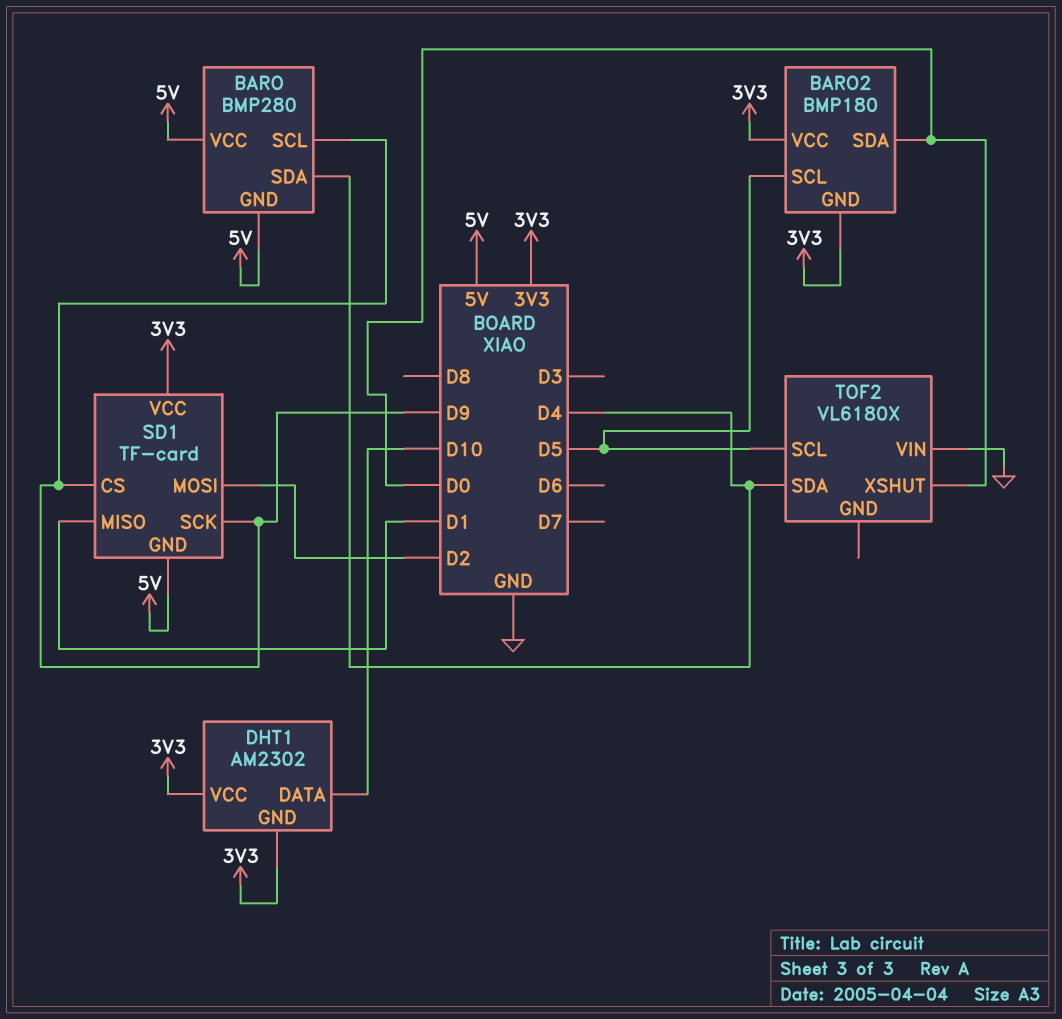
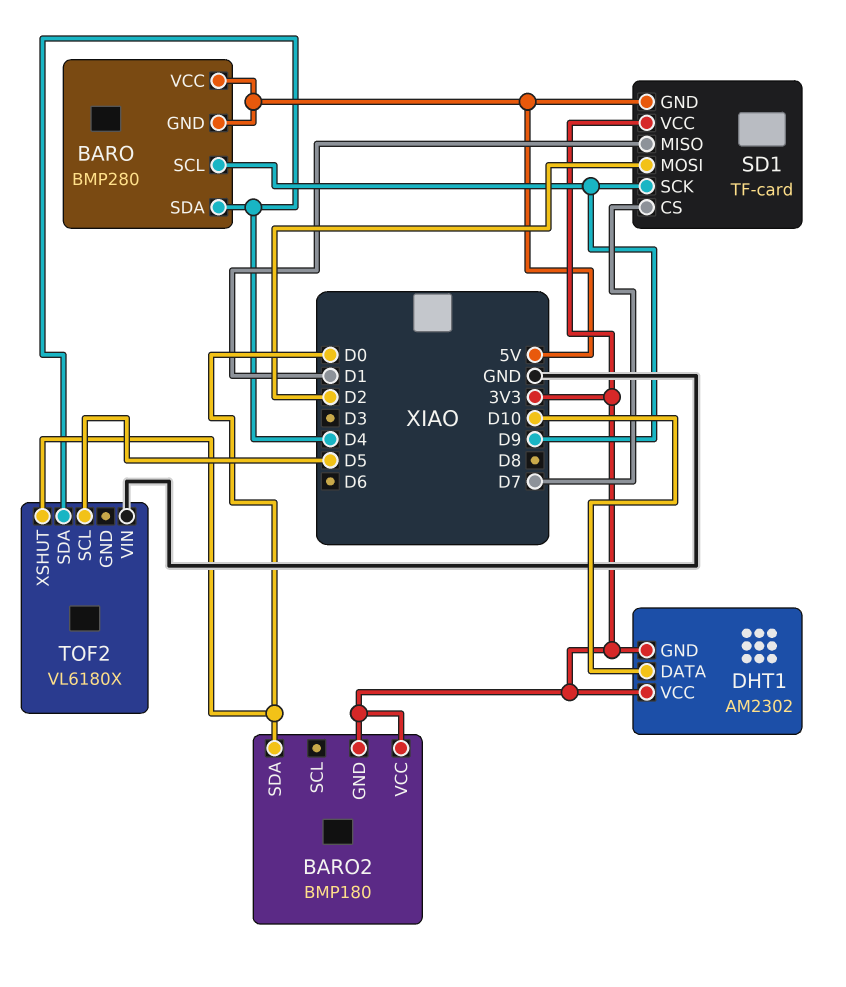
BARO2 pin SCL: D5 -> none
SD1 pin CS: D9 -> D7

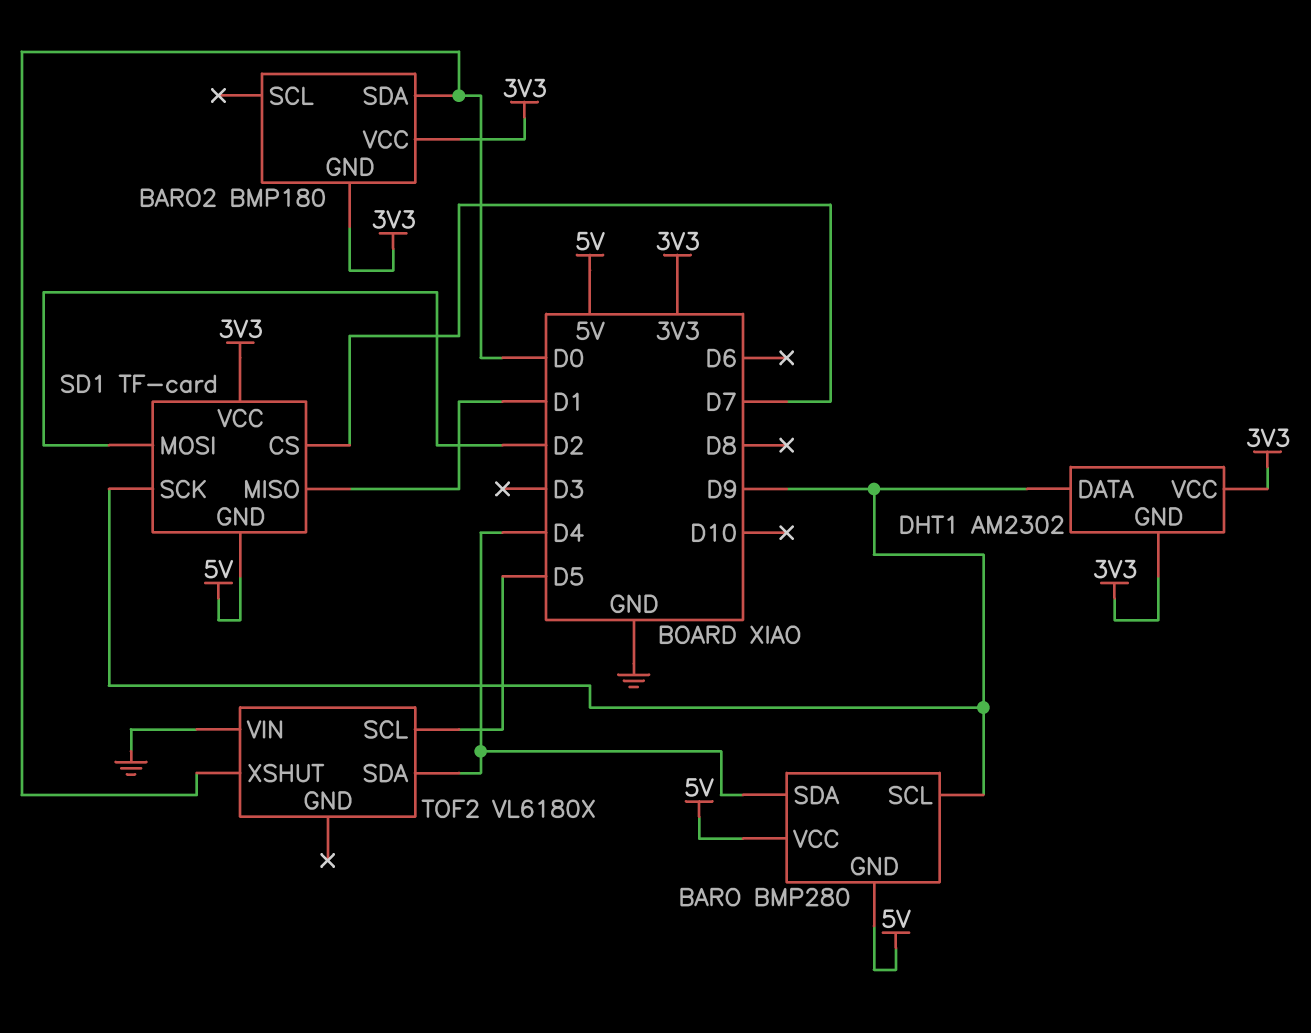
DHT1 pin DATA: D10 -> D9

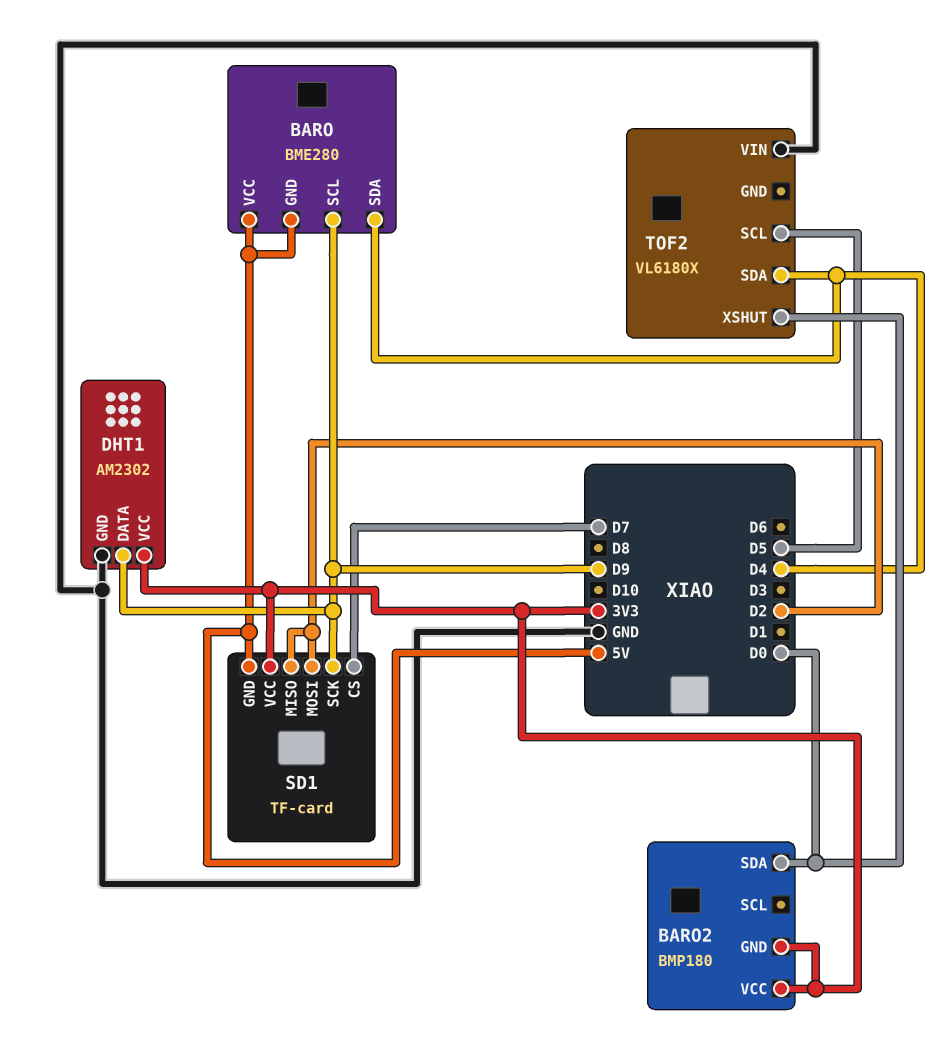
BARO: BMP280 -> BME280
DHT1 pin GND: 3V3 -> GND
SD1 pin MISO: D1 -> D2

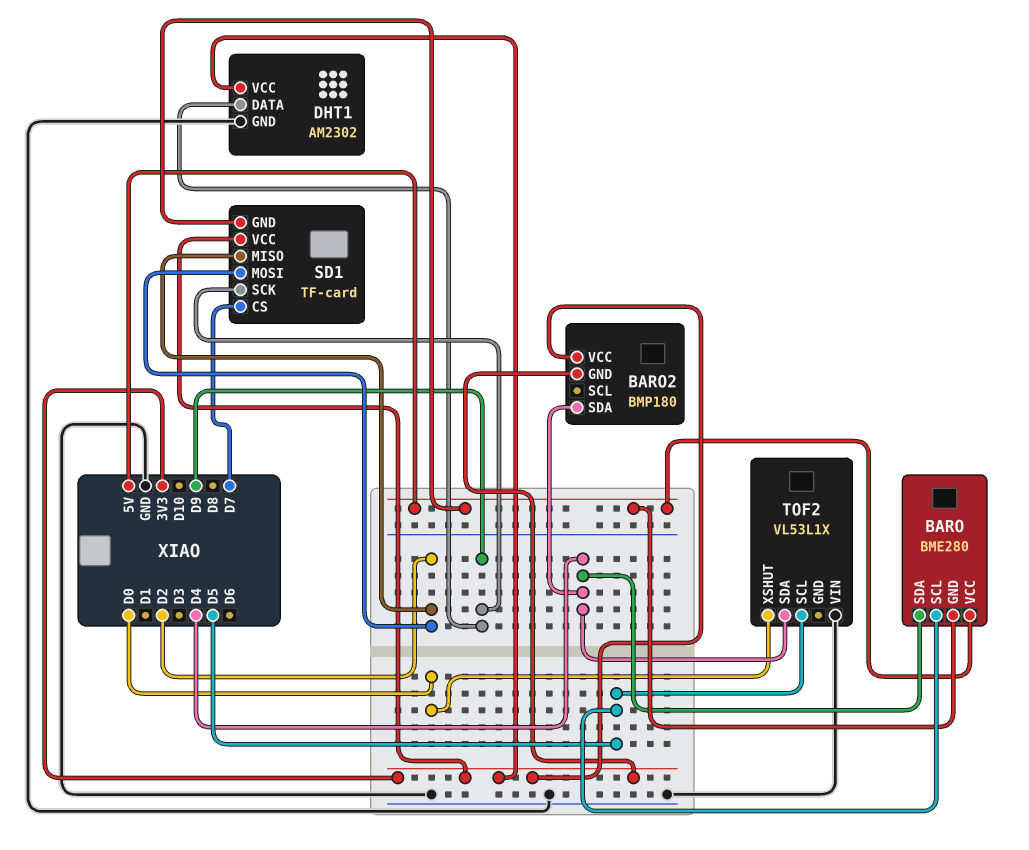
BARO pin SCL: D9 -> D5
BARO2 pin SDA: D0 -> D4
TOF2: VL6180X -> VL53L1X

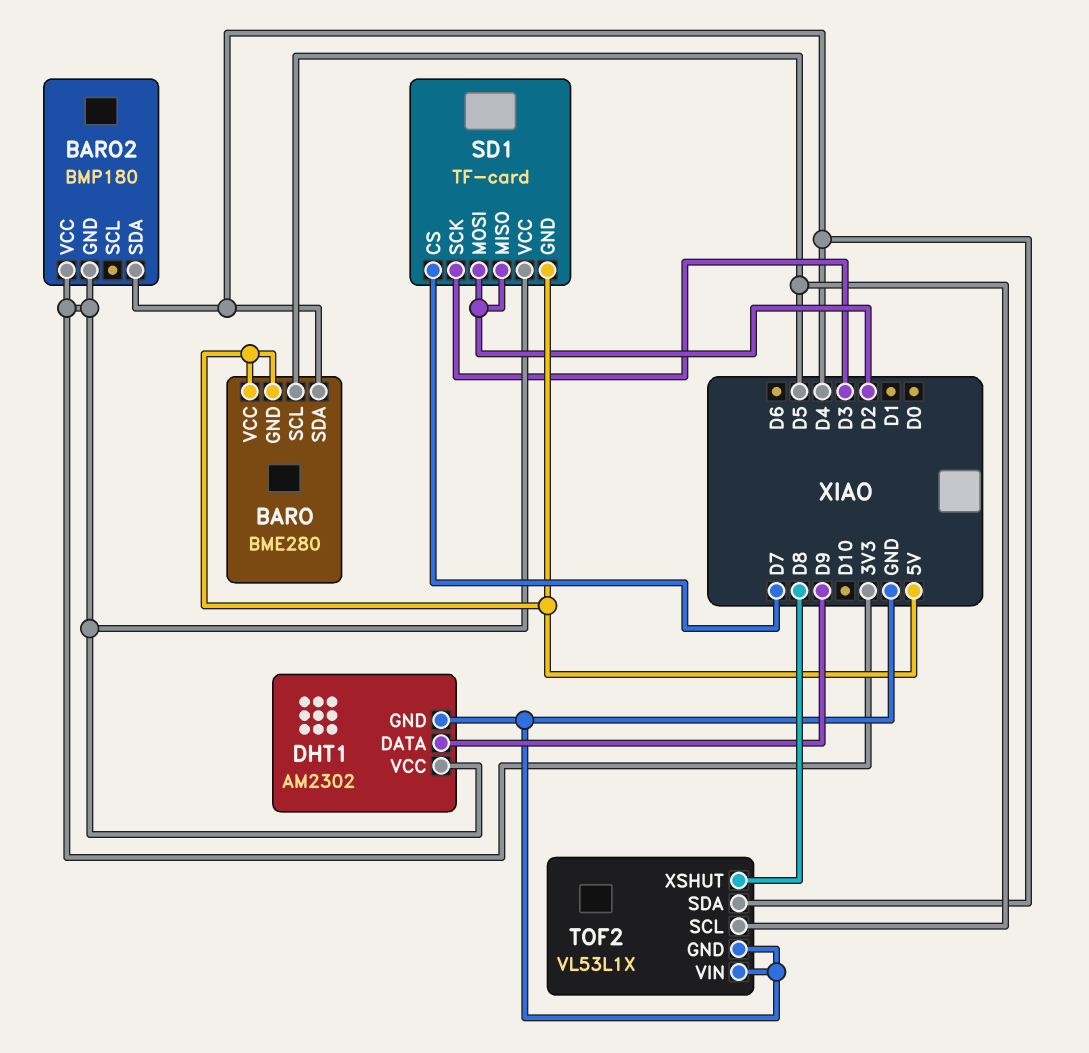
SD1 pin SCK: D9 -> D3
TOF2 pin GND: none -> GND
TOF2 pin XSHUT: D0 -> D8

